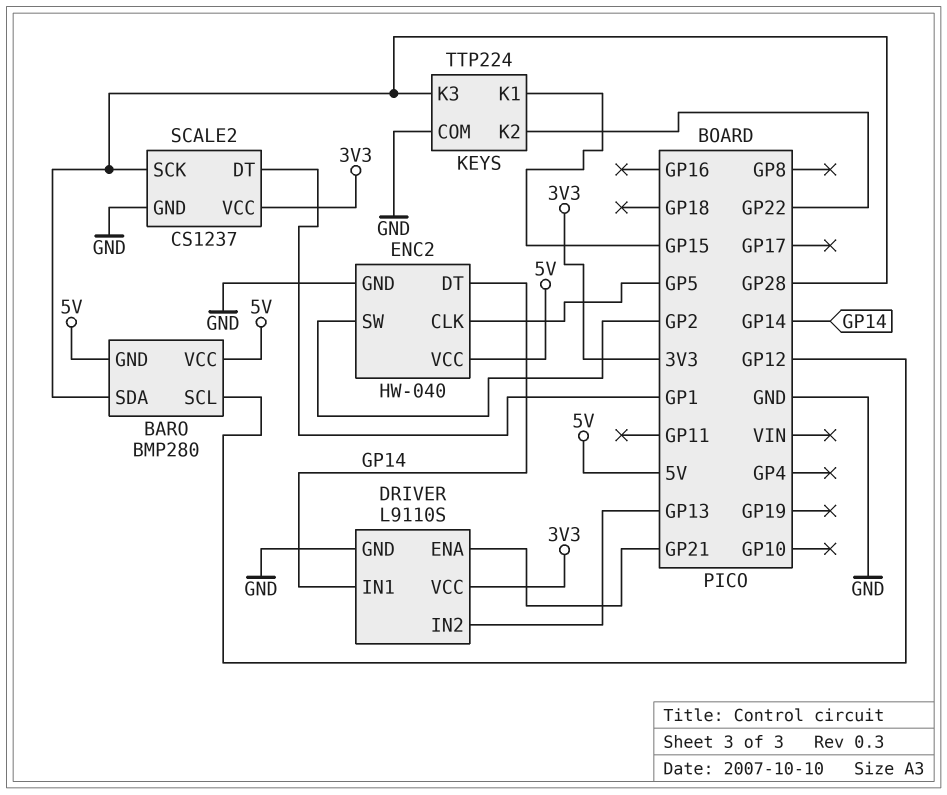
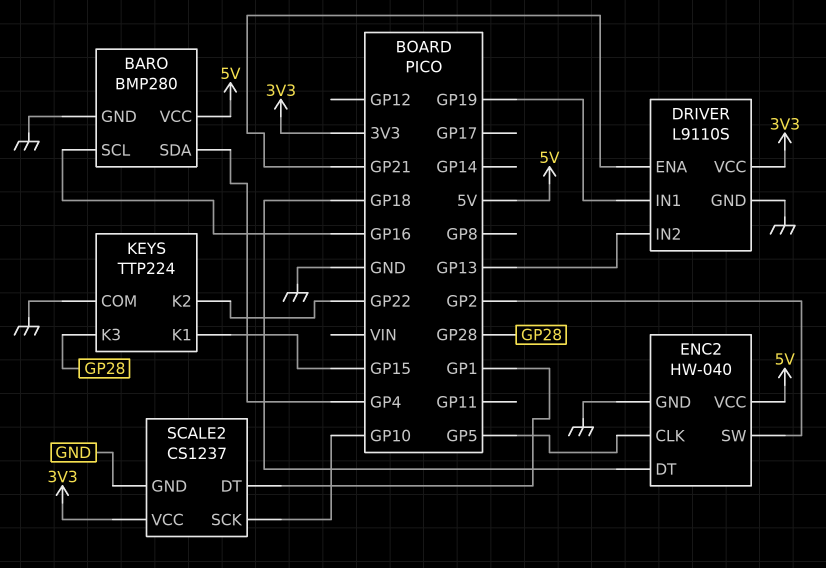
BARO pin GND: 5V -> GND
BARO pin SCL: GP12 -> GP16
BARO pin SDA: GP28 -> GP4
DRIVER pin IN1: GP14 -> GP19
ENC2 pin DT: GP14 -> GP18
SCALE2 pin SCK: GP28 -> GP10

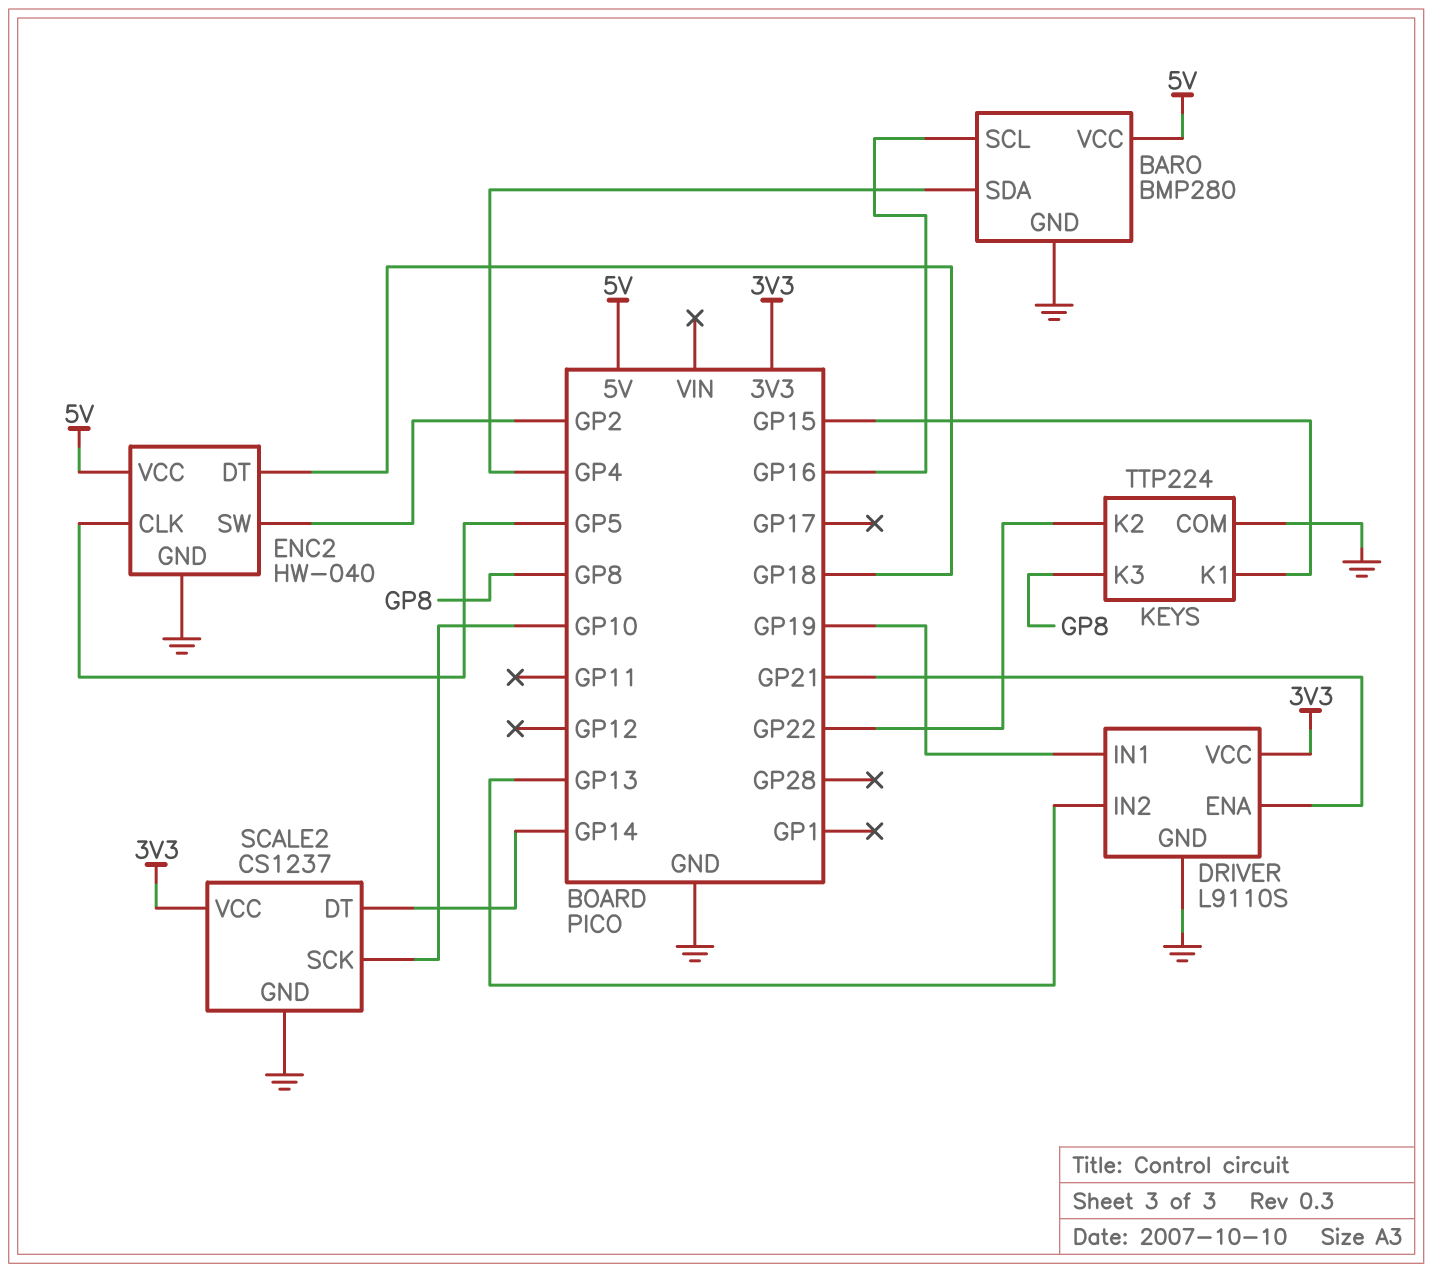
KEYS pin K3: GP28 -> GP8
SCALE2 pin DT: GP1 -> GP14

